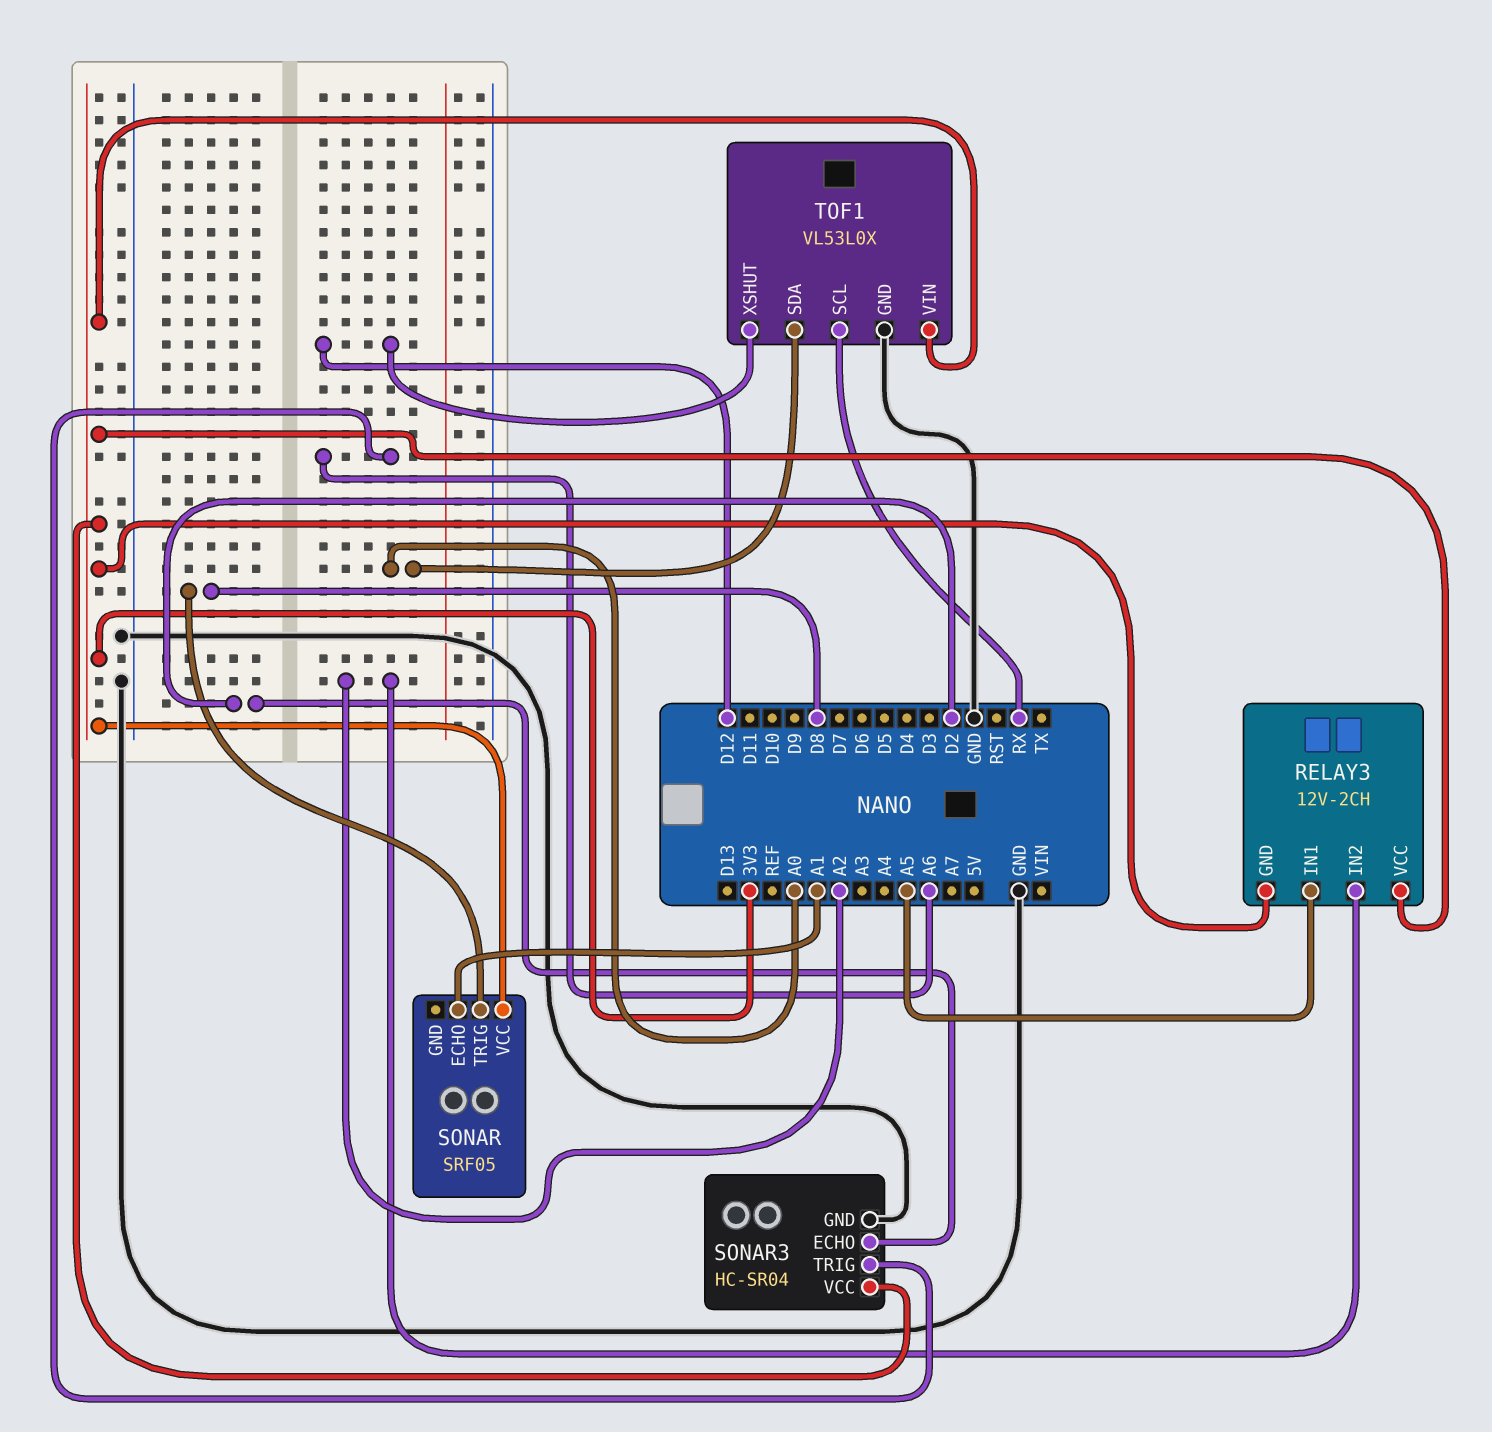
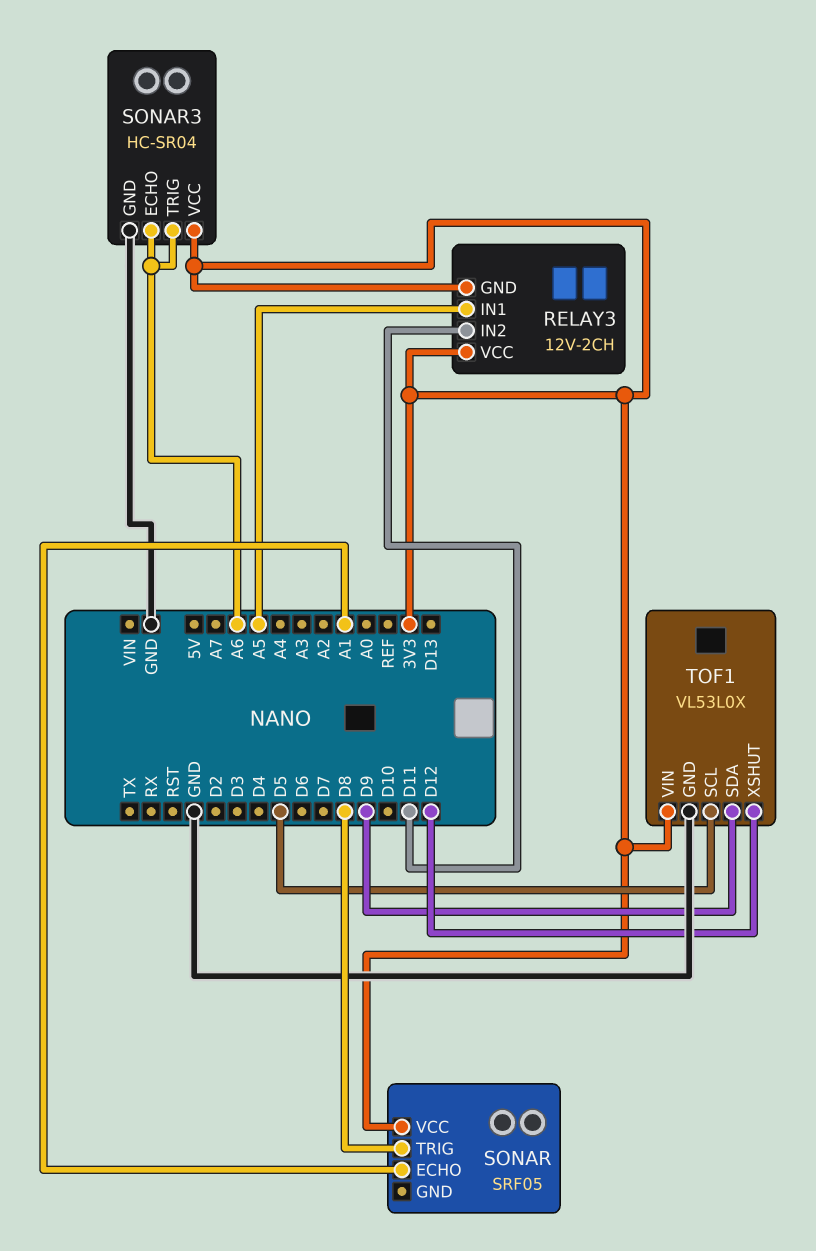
RELAY3 pin IN2: A2 -> D11
SONAR3 pin ECHO: D2 -> A6
TOF1 pin SCL: RX -> D5
TOF1 pin SDA: A0 -> D9

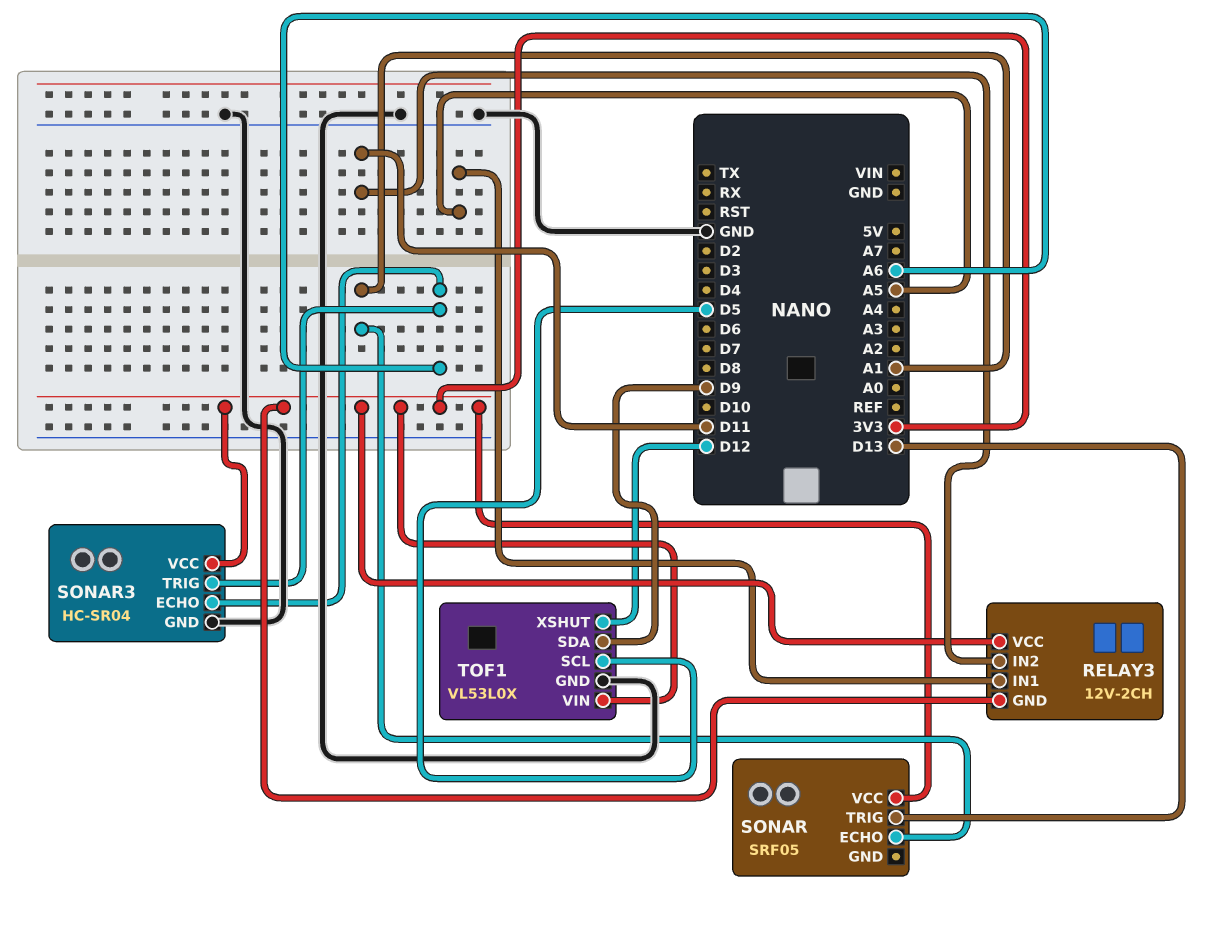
SONAR pin TRIG: D8 -> D13

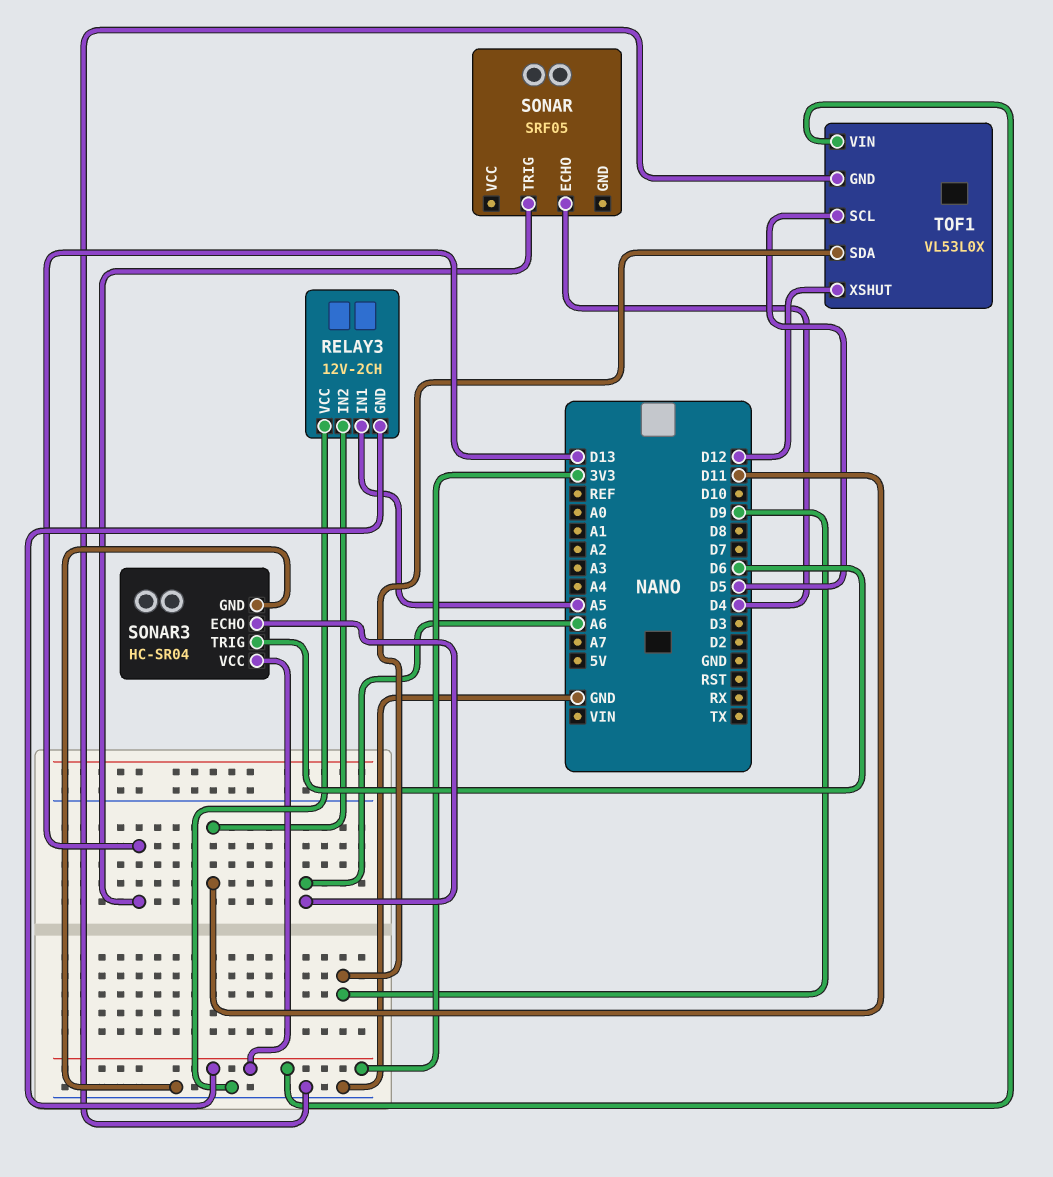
RELAY3 pin VCC: 3V3 -> GND
SONAR pin ECHO: A1 -> D4
SONAR pin VCC: 3V3 -> none
SONAR3 pin TRIG: A6 -> D6

